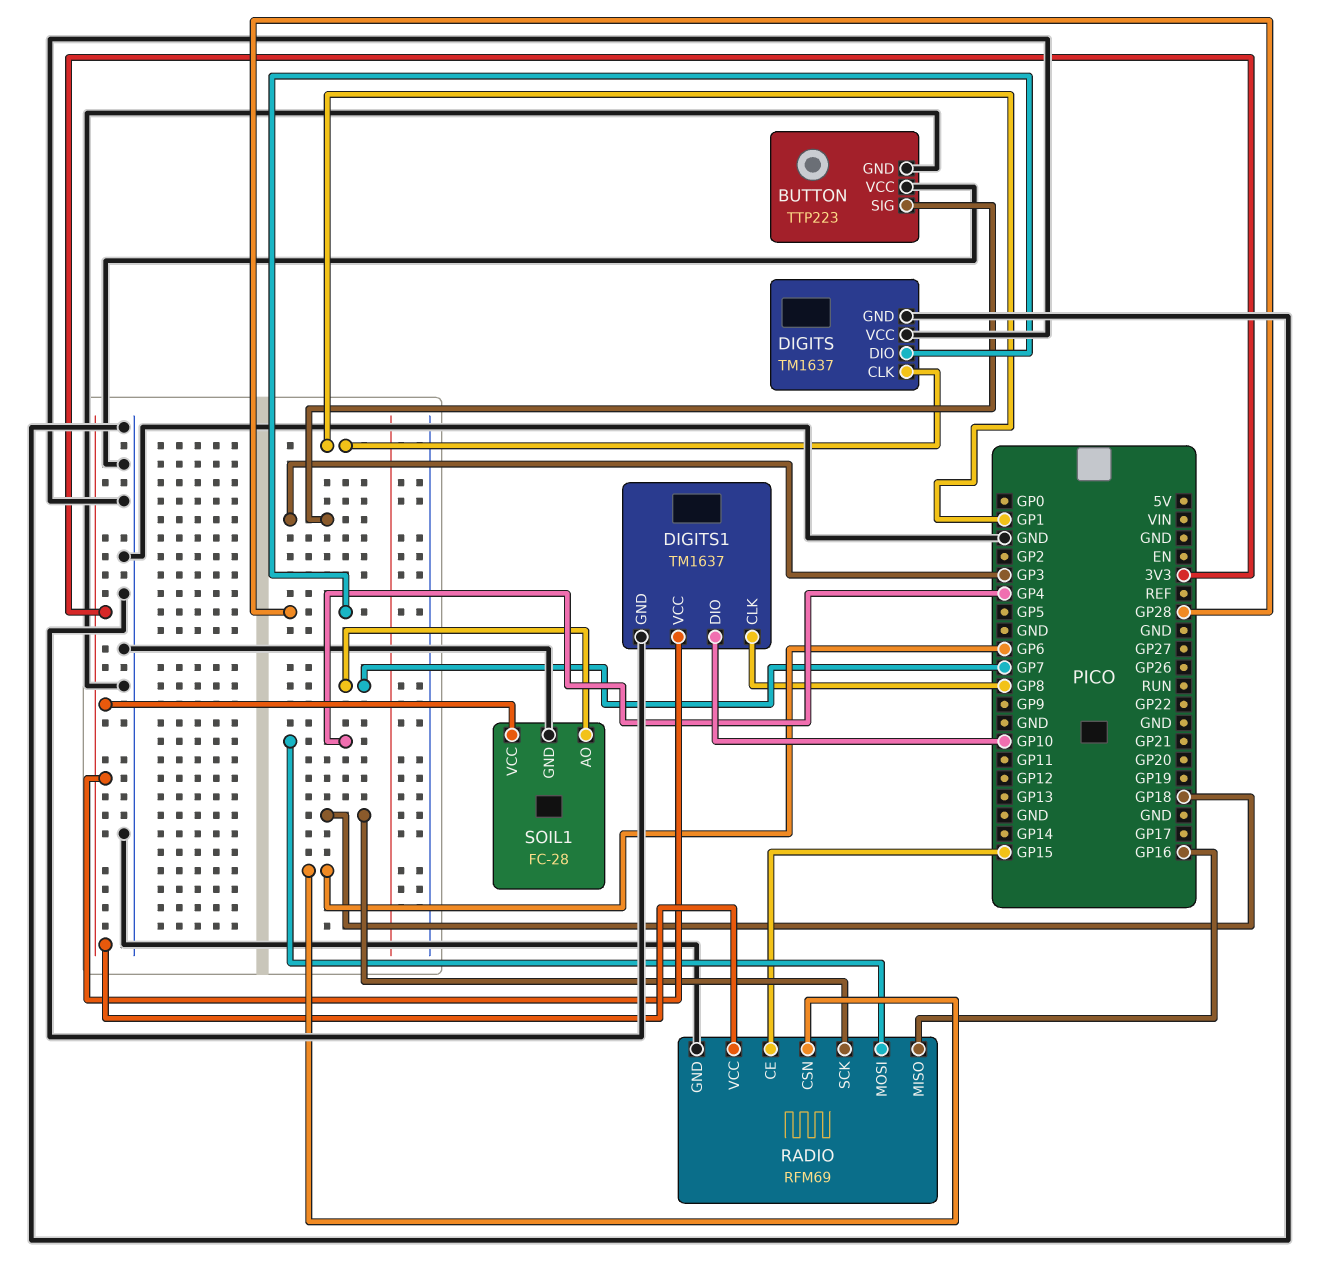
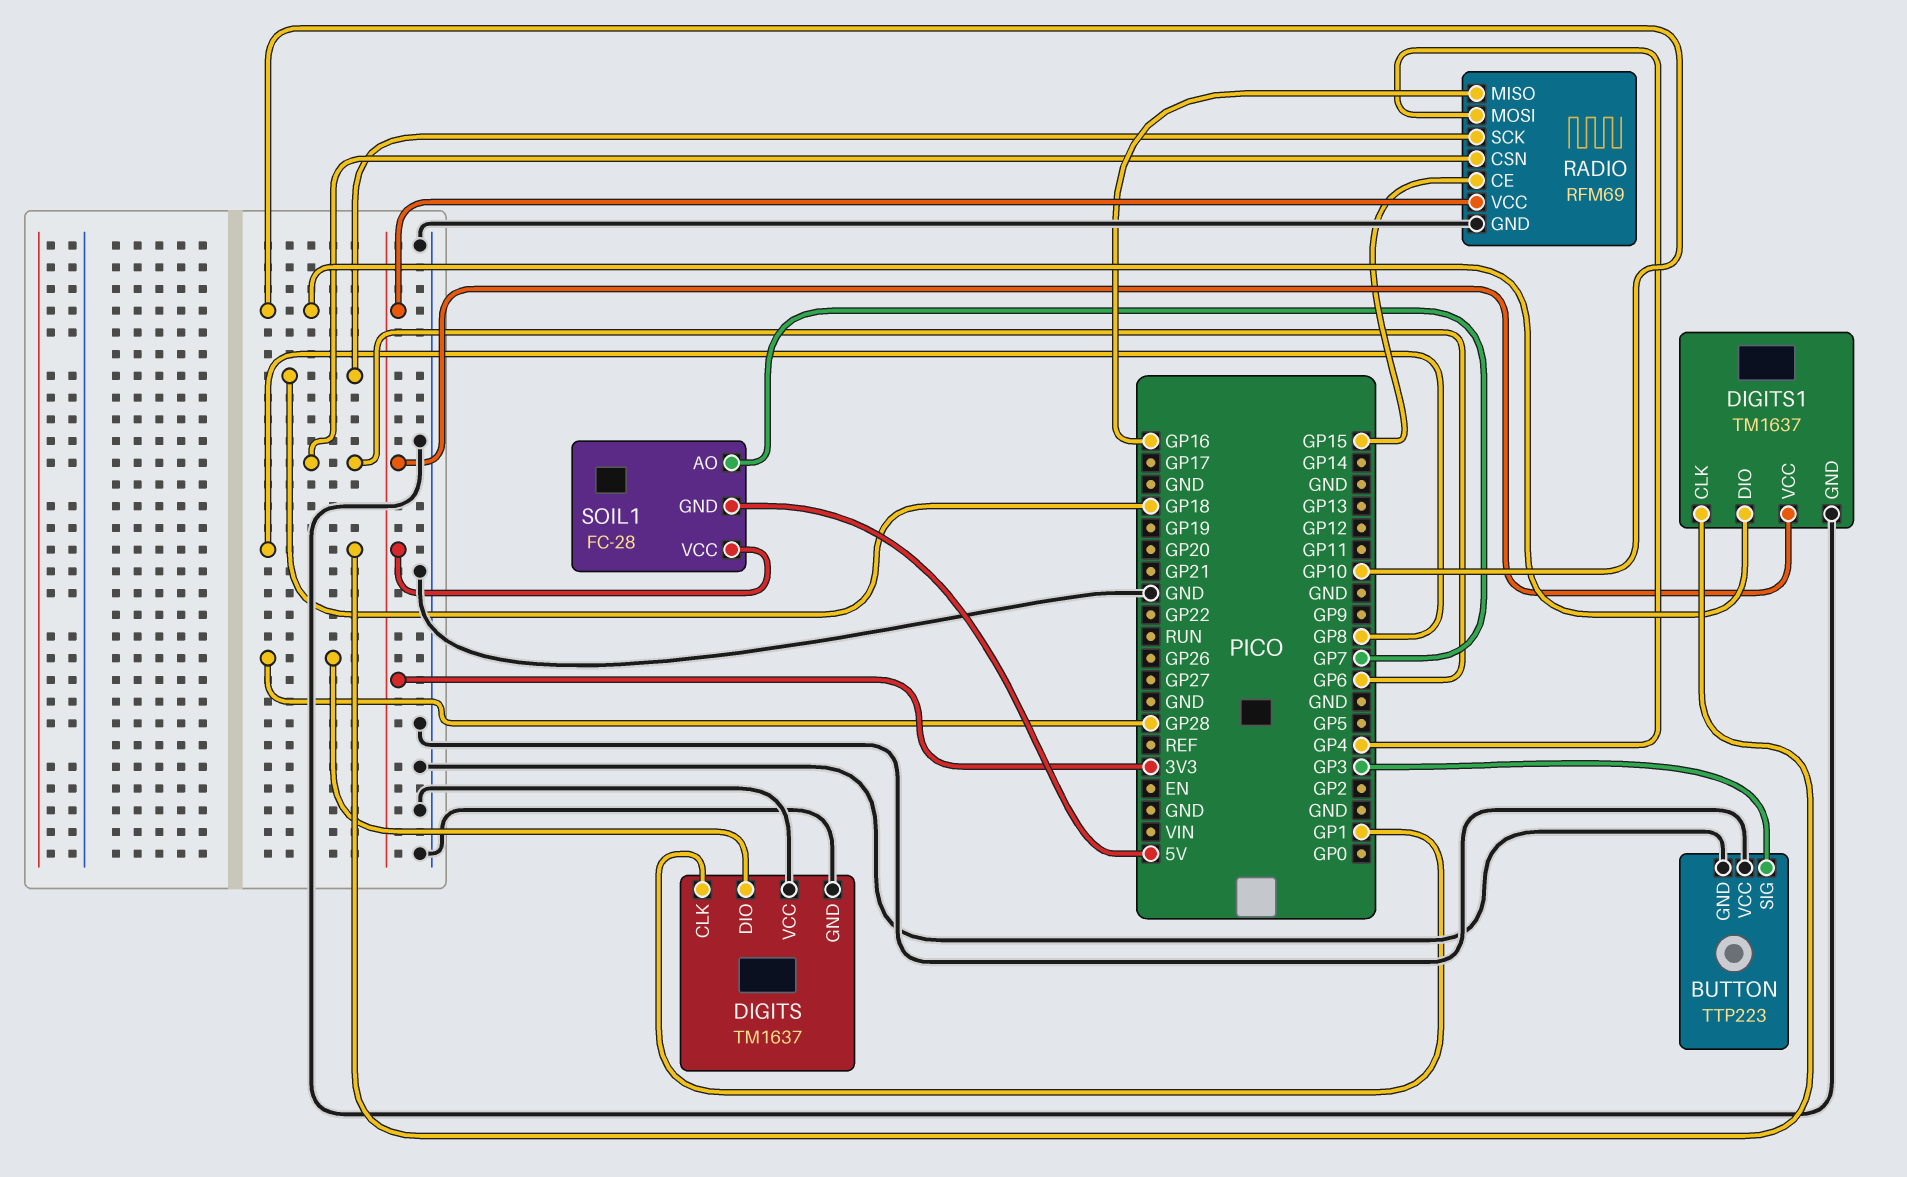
SOIL1 pin GND: GND -> 5V

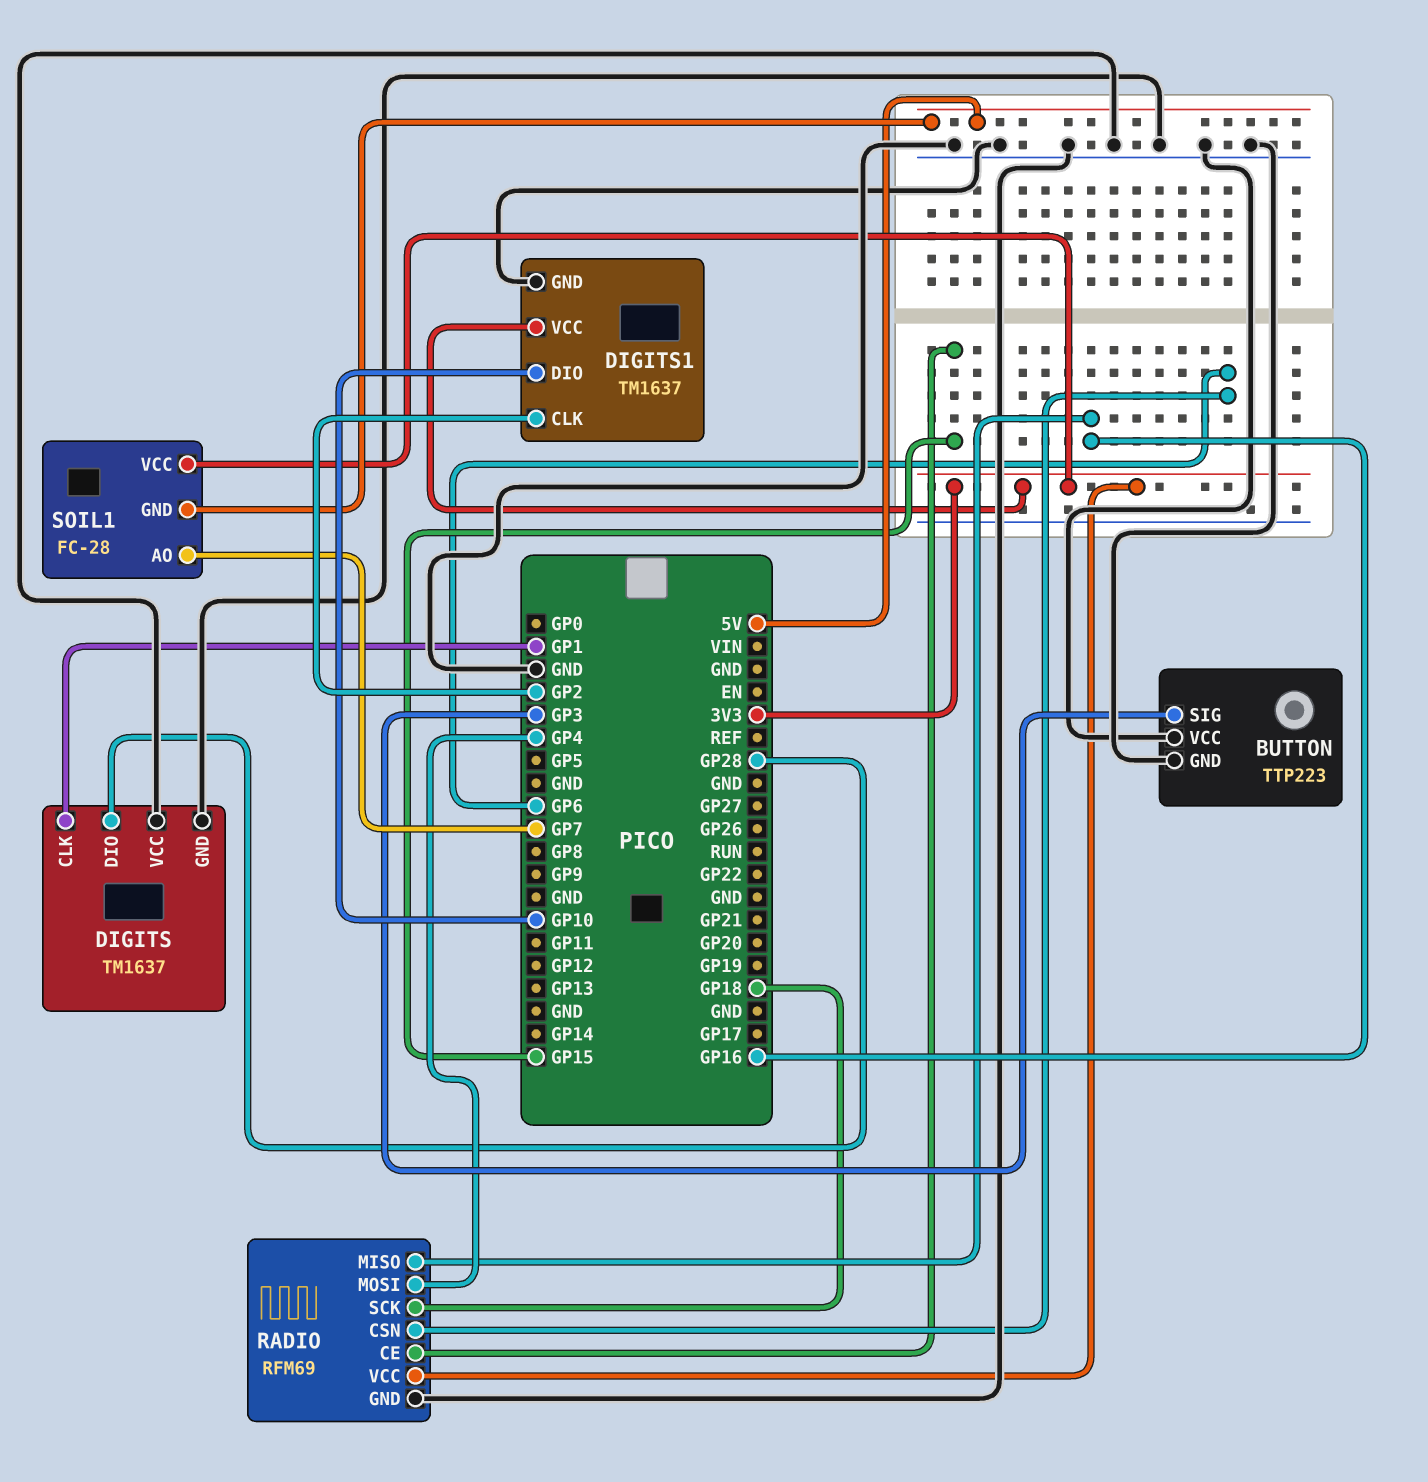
DIGITS1 pin CLK: GP8 -> GP2

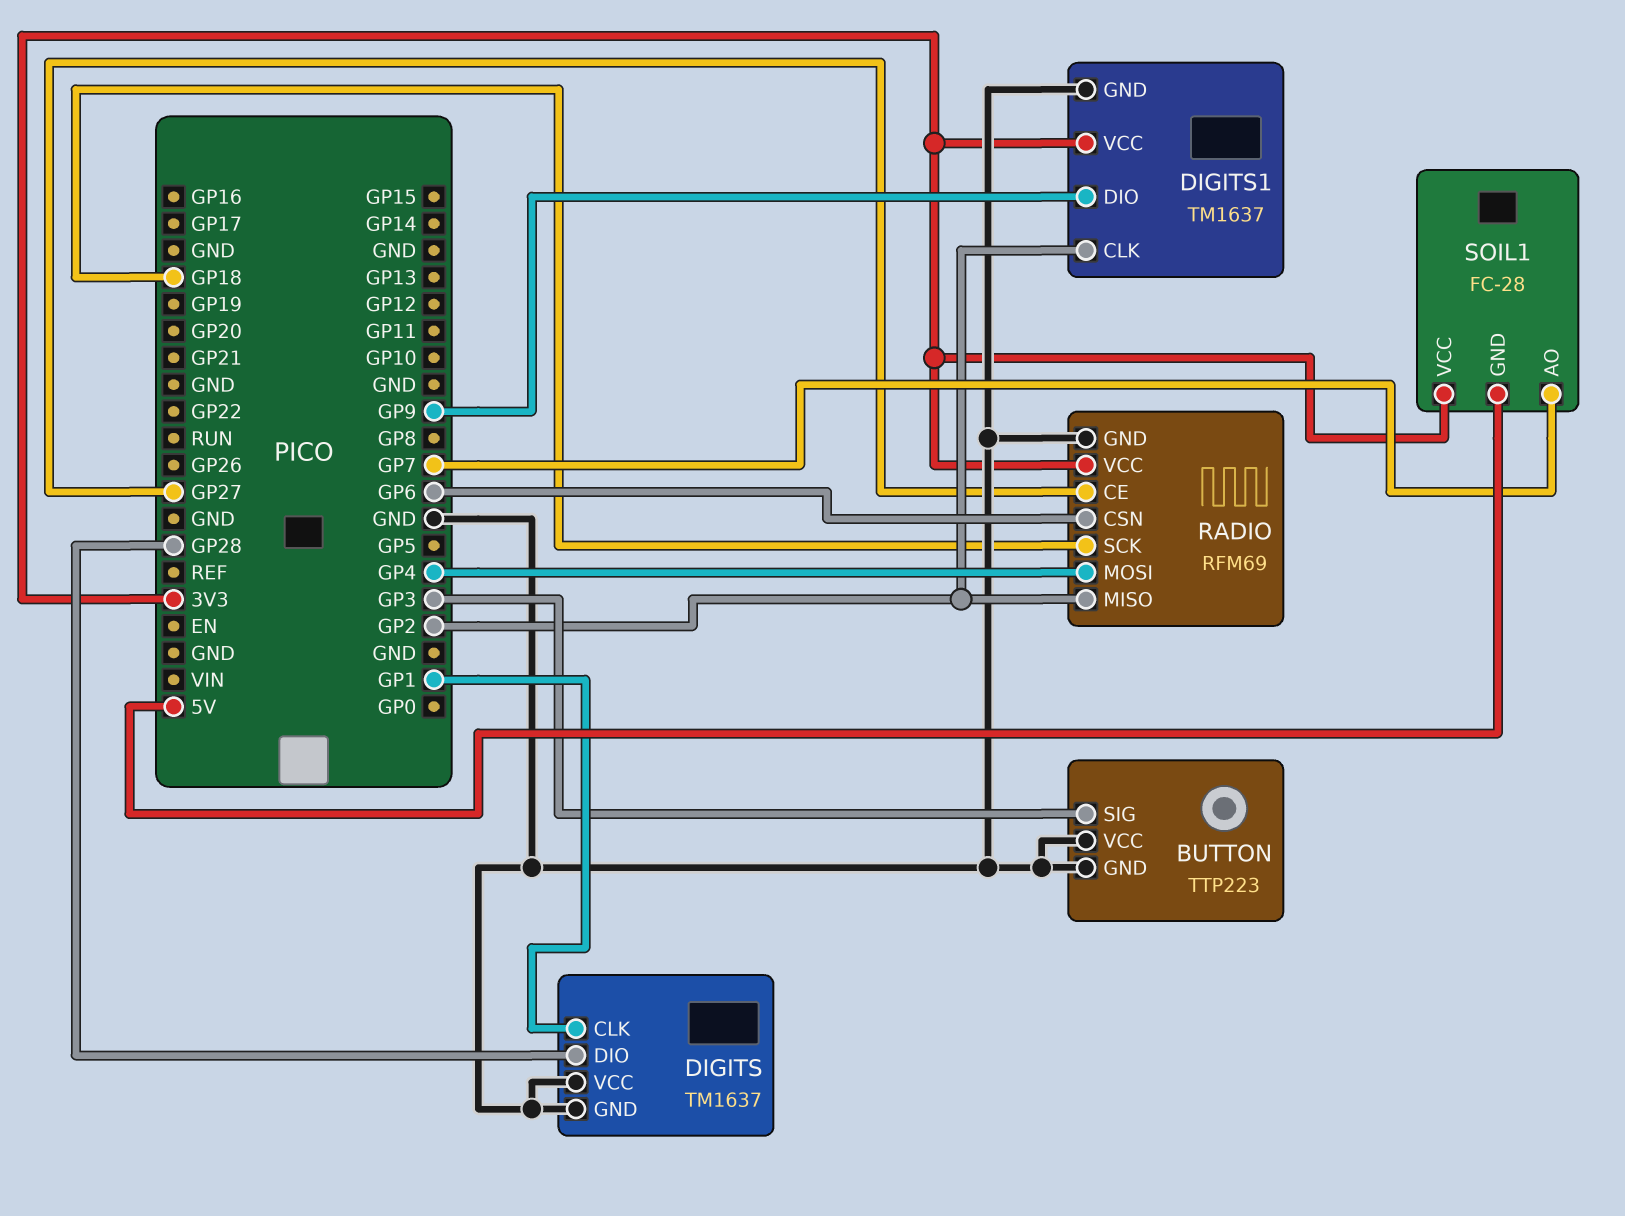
DIGITS1 pin DIO: GP10 -> GP9
RADIO pin CE: GP15 -> GP27
RADIO pin MISO: GP16 -> GP2

